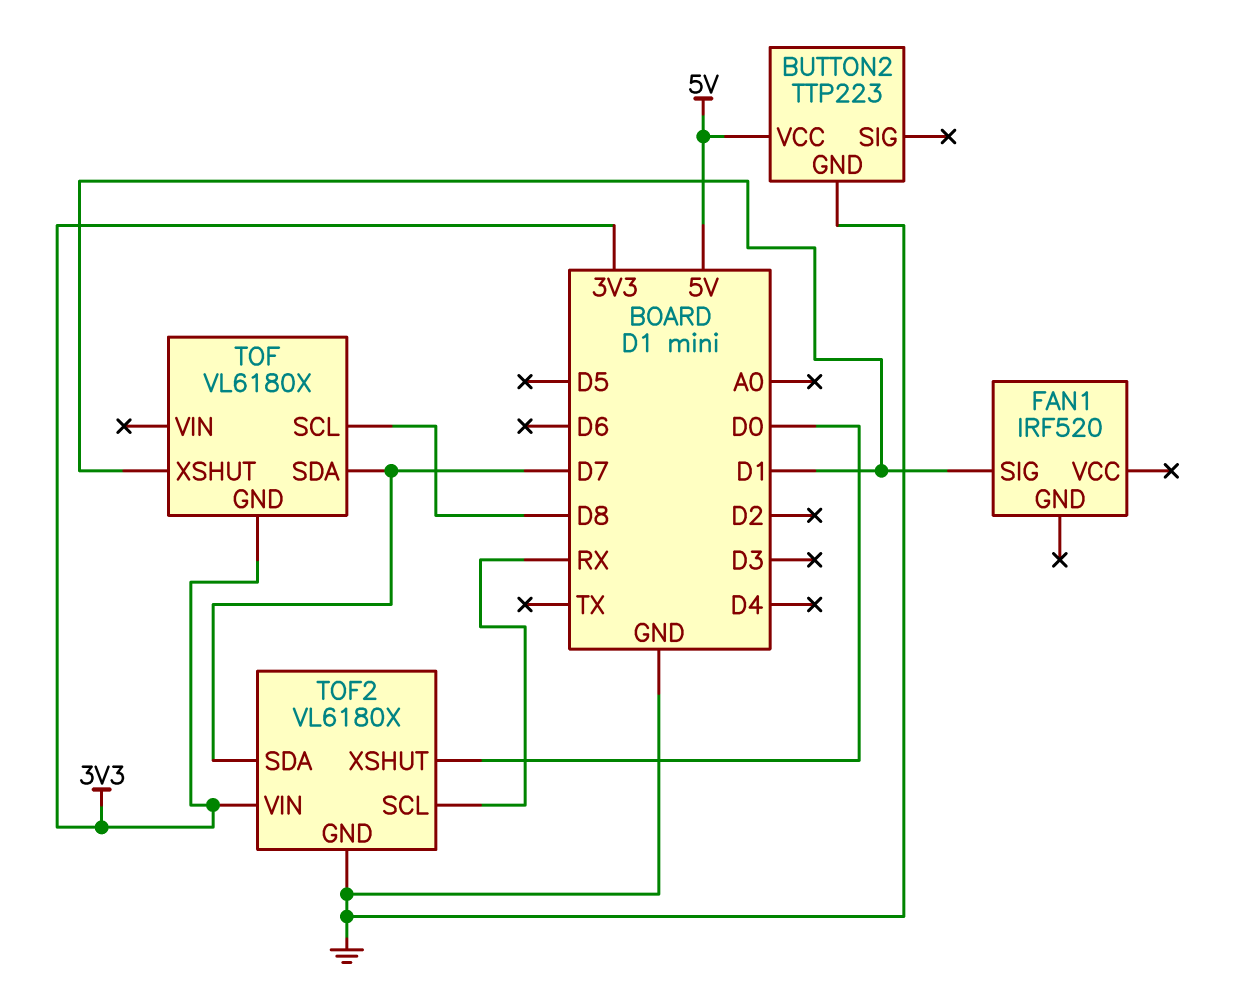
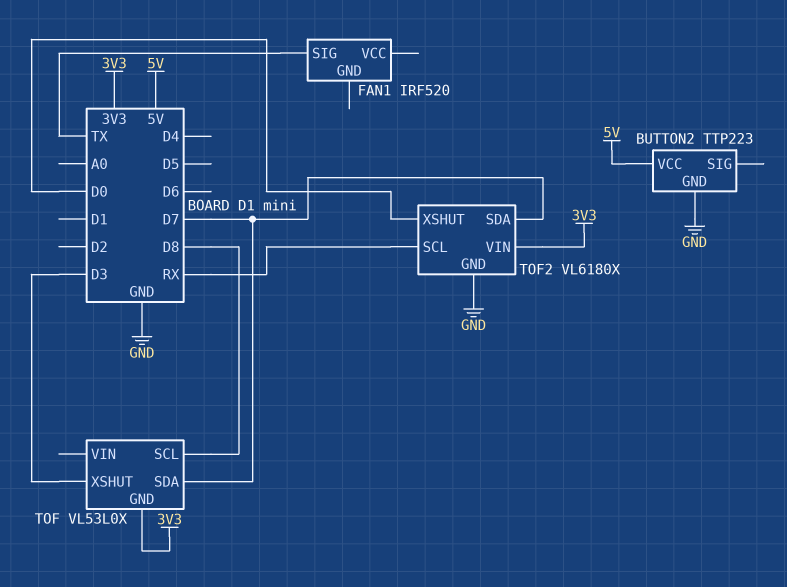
FAN1 pin SIG: D1 -> TX
TOF: VL6180X -> VL53L0X
TOF pin XSHUT: D1 -> D3

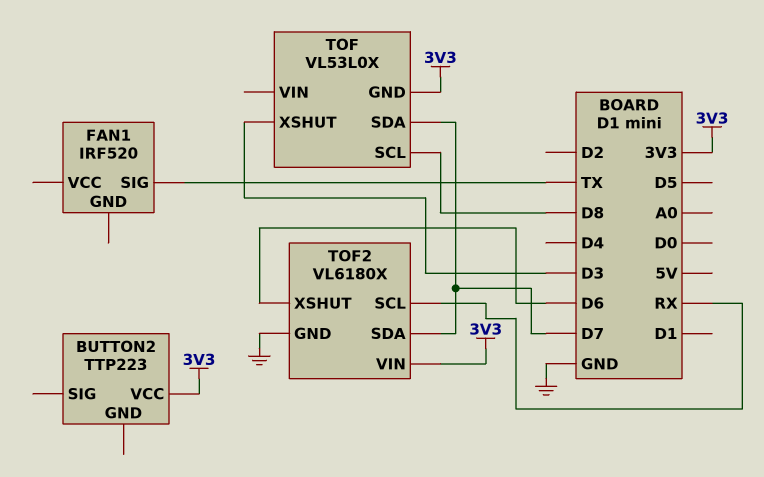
BUTTON2 pin GND: GND -> none
BUTTON2 pin VCC: 5V -> 3V3
TOF2 pin XSHUT: D0 -> D6

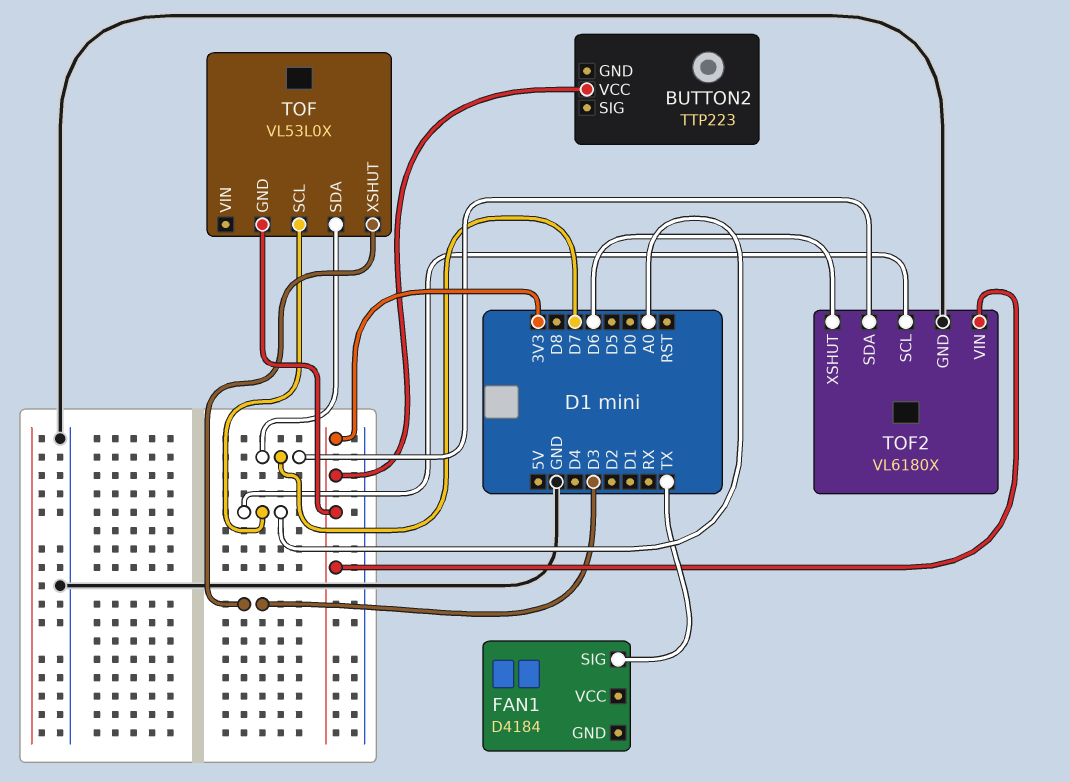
FAN1: IRF520 -> D4184
TOF pin SCL: D8 -> A0
TOF2 pin SCL: RX -> A0

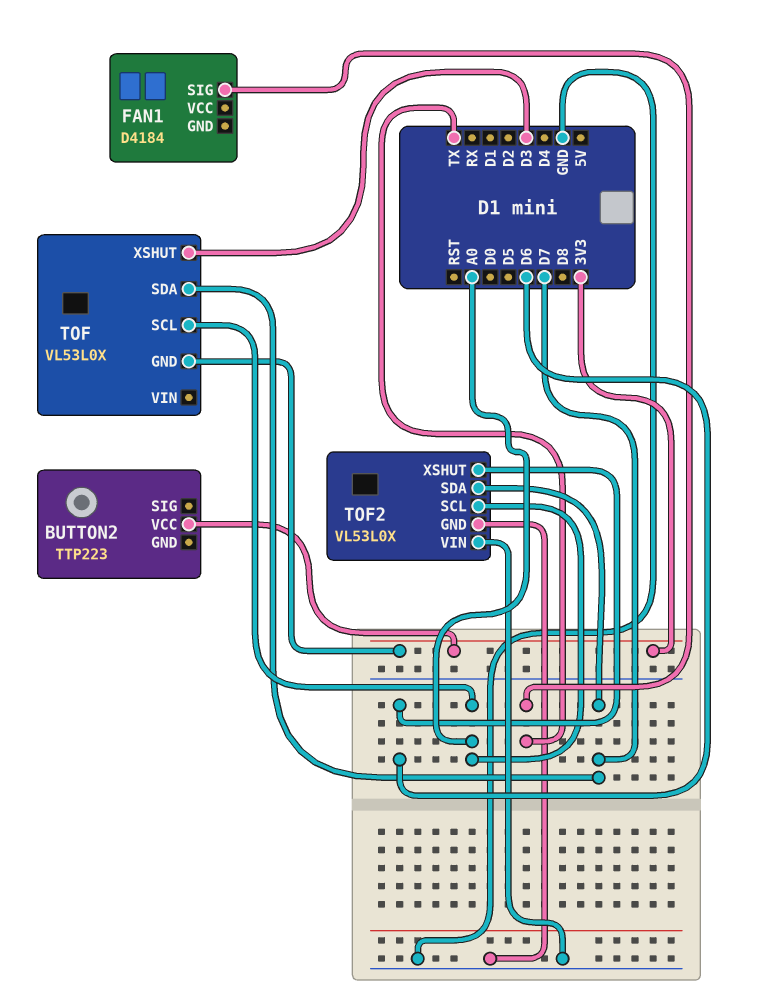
TOF2: VL6180X -> VL53L0X
TOF2 pin VIN: 3V3 -> GND

